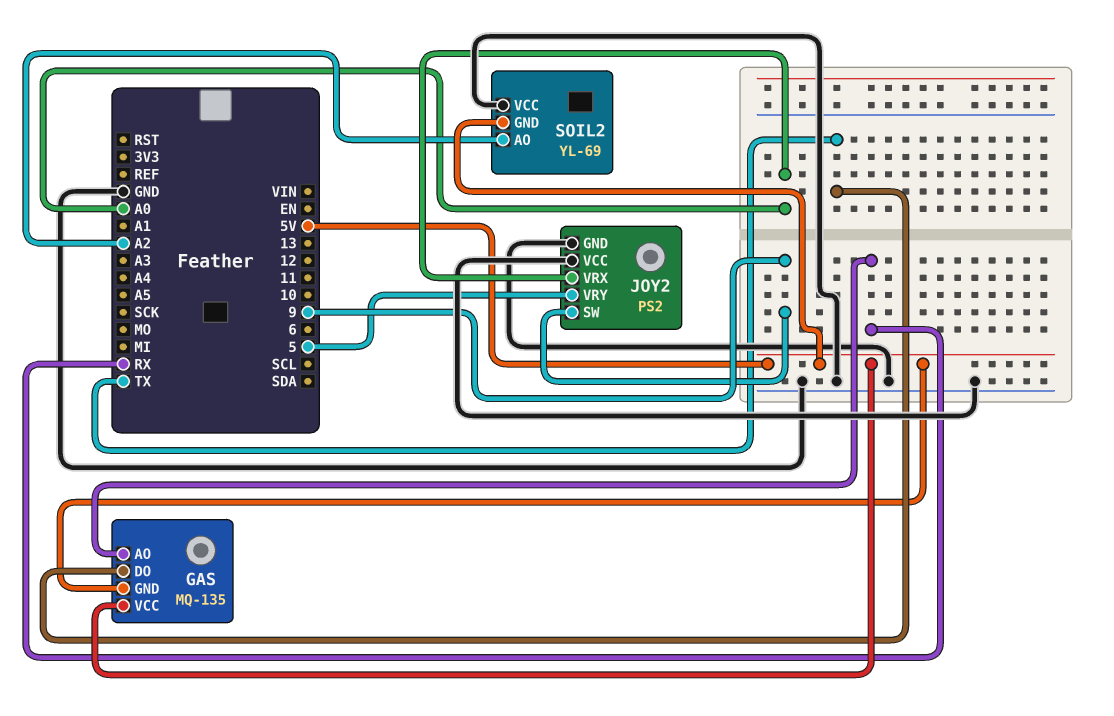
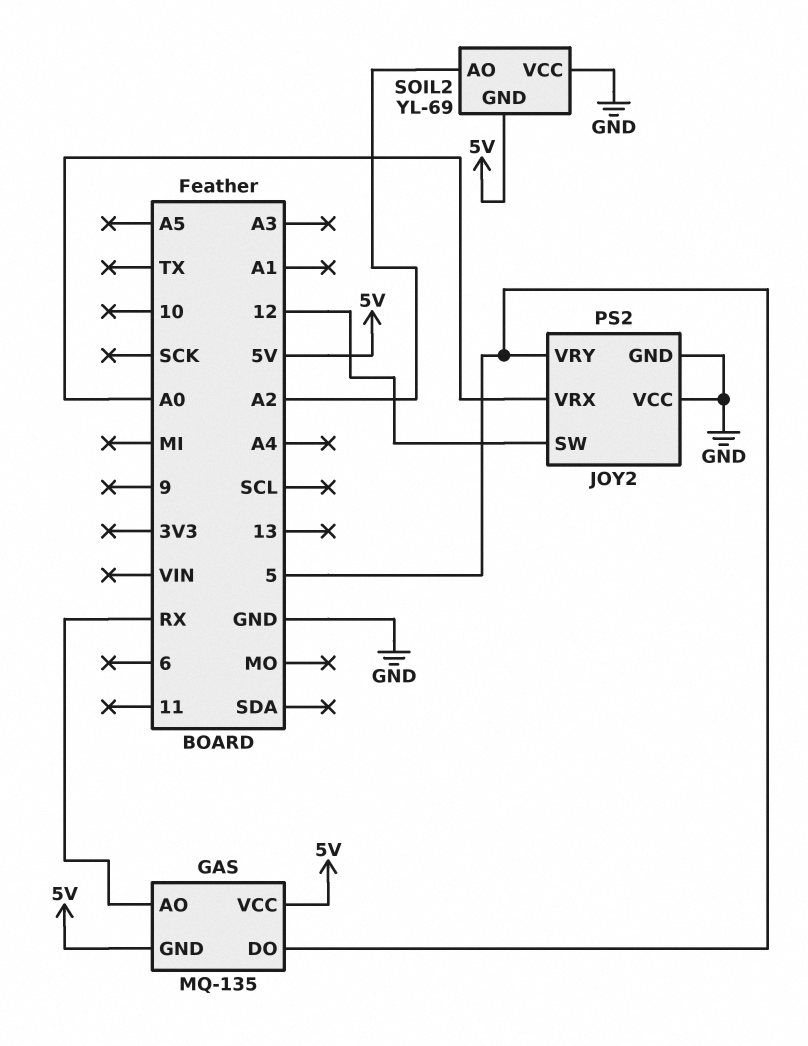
GAS pin DO: TX -> 5
JOY2 pin SW: 9 -> 12

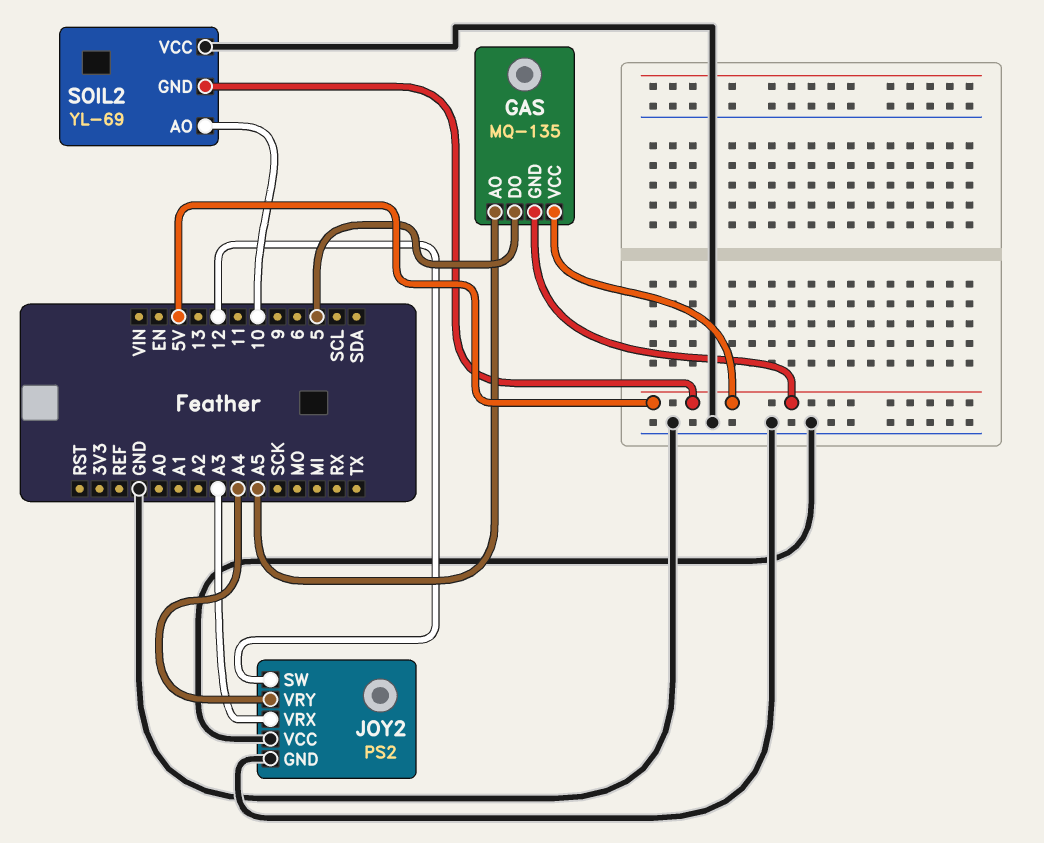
GAS pin AO: RX -> A5
JOY2 pin VRX: A0 -> A3
JOY2 pin VRY: 5 -> A4
SOIL2 pin AO: A2 -> 10

